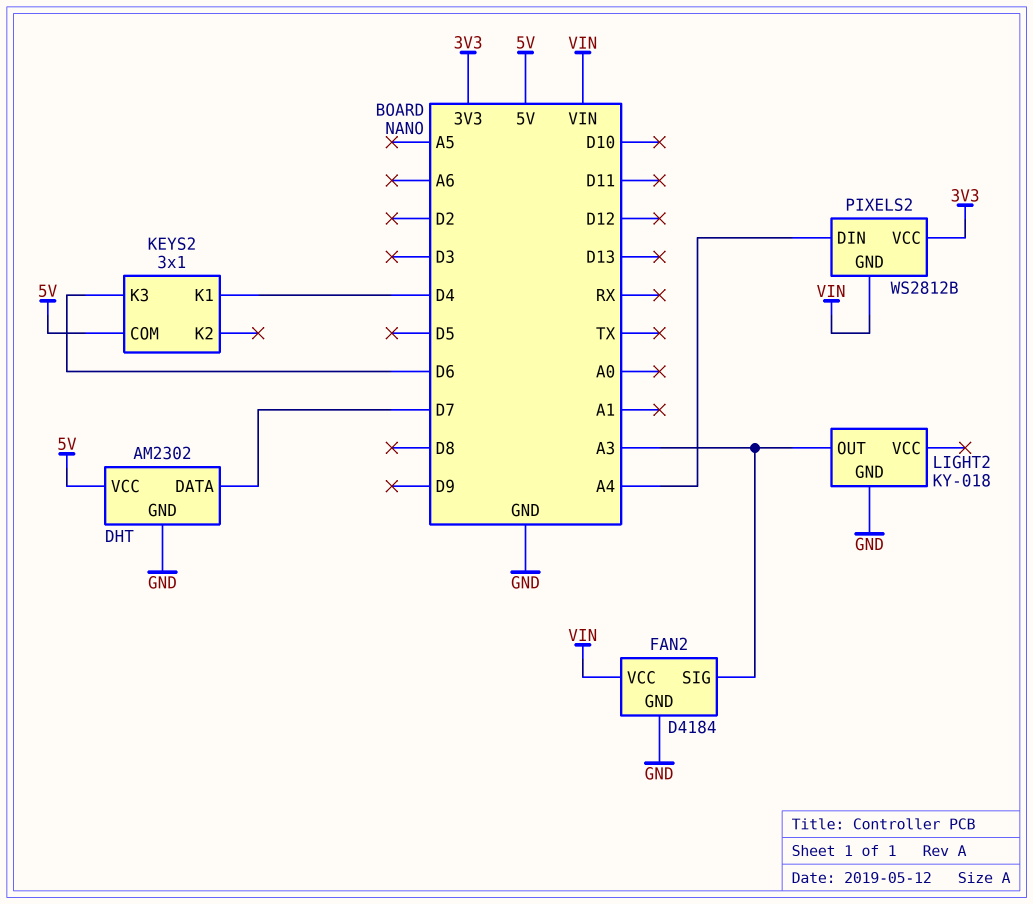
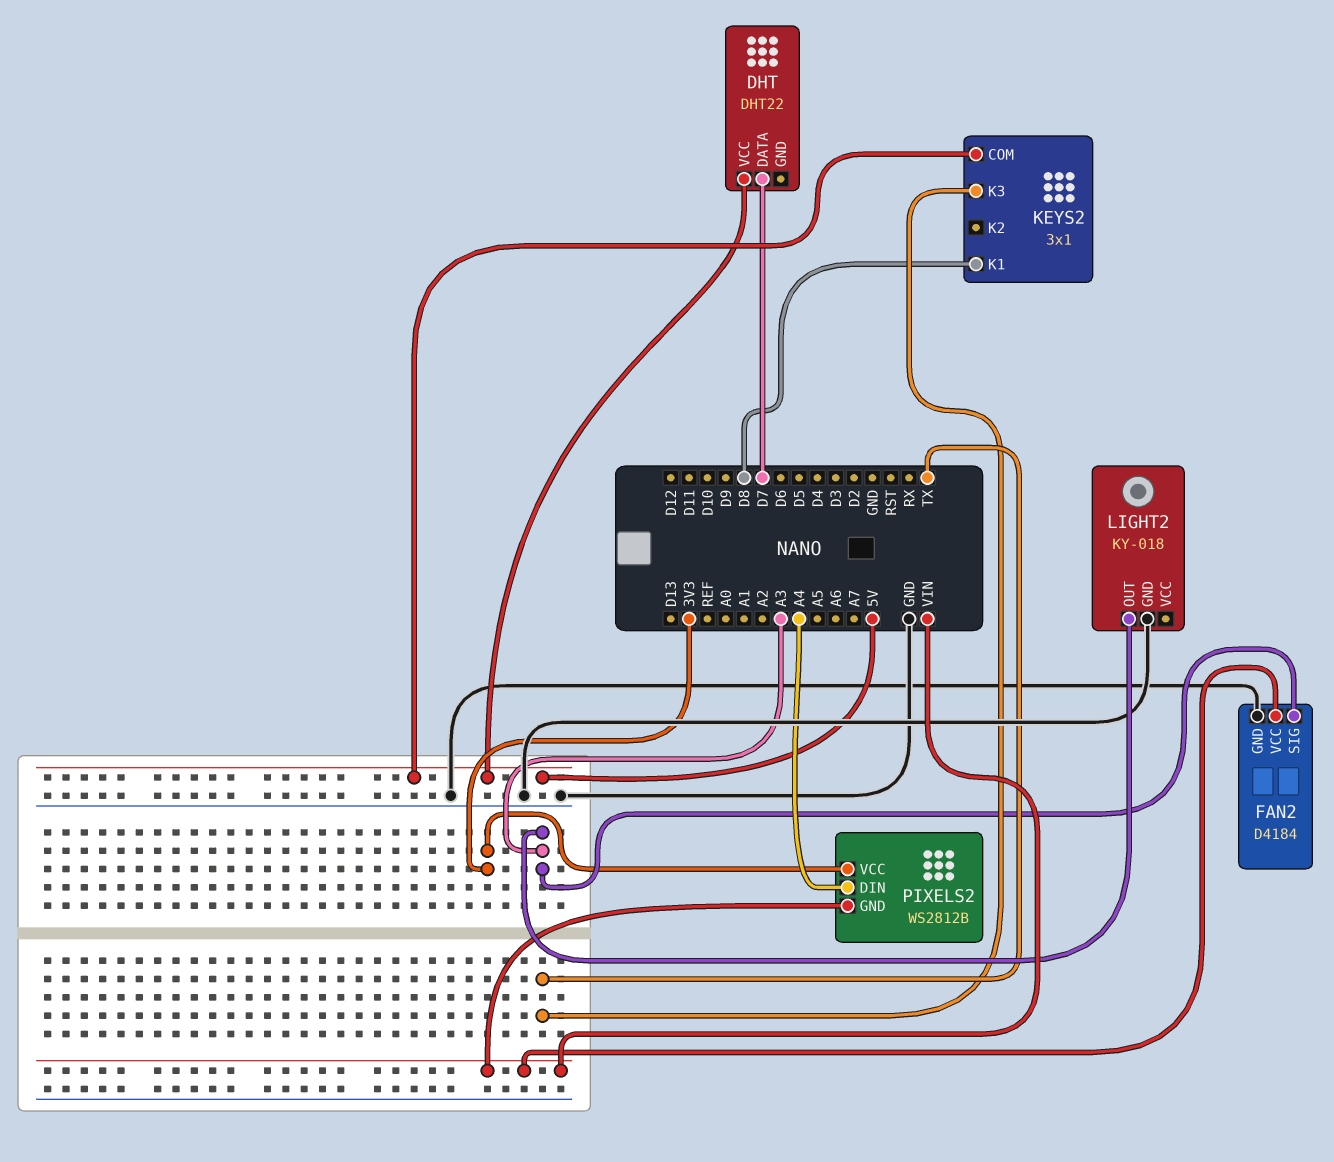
DHT: AM2302 -> DHT22
DHT pin GND: GND -> none
KEYS2 pin K1: D4 -> D8
KEYS2 pin K3: D6 -> TX

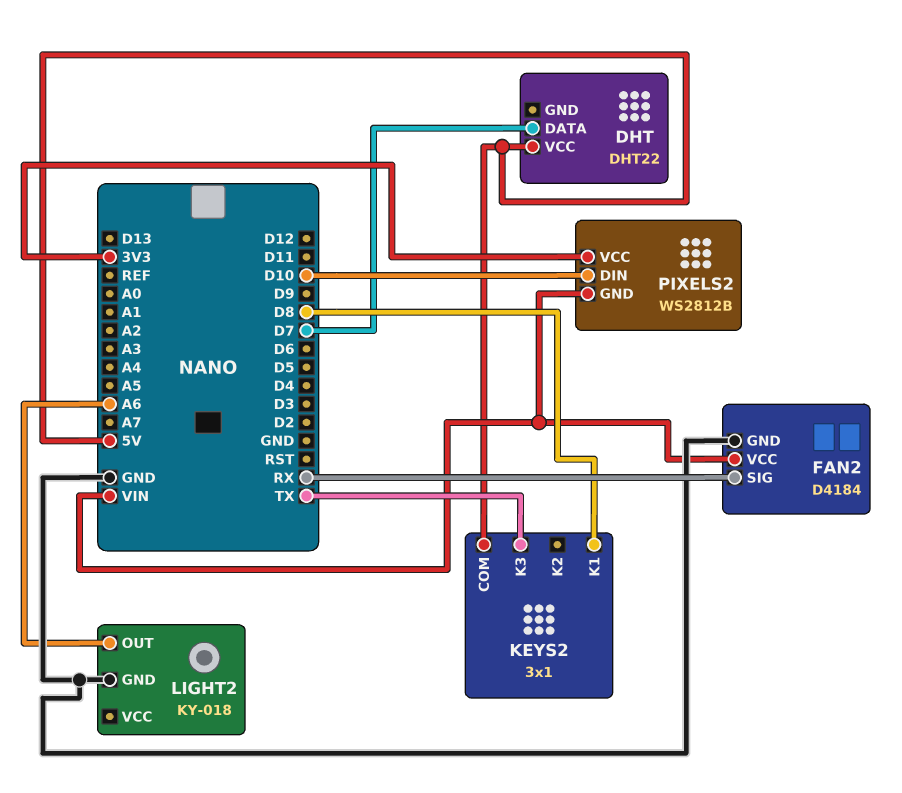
FAN2 pin SIG: A3 -> RX
LIGHT2 pin OUT: A3 -> A6
PIXELS2 pin DIN: A4 -> D10

